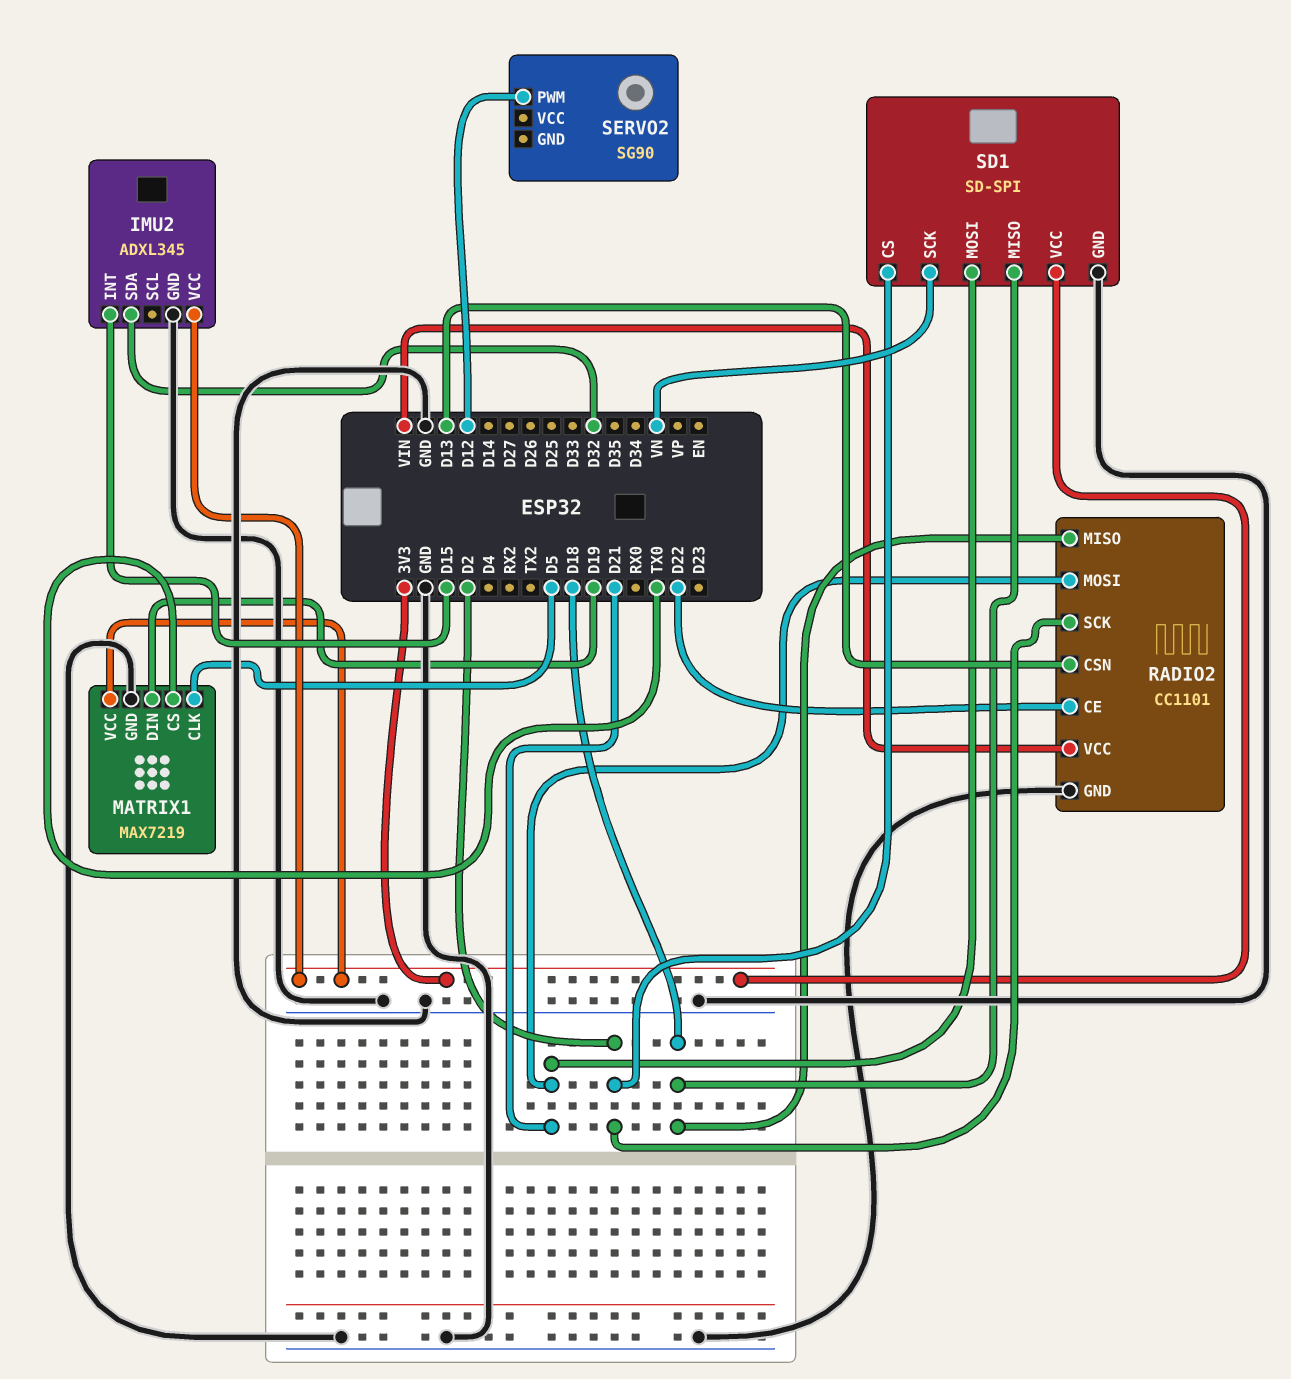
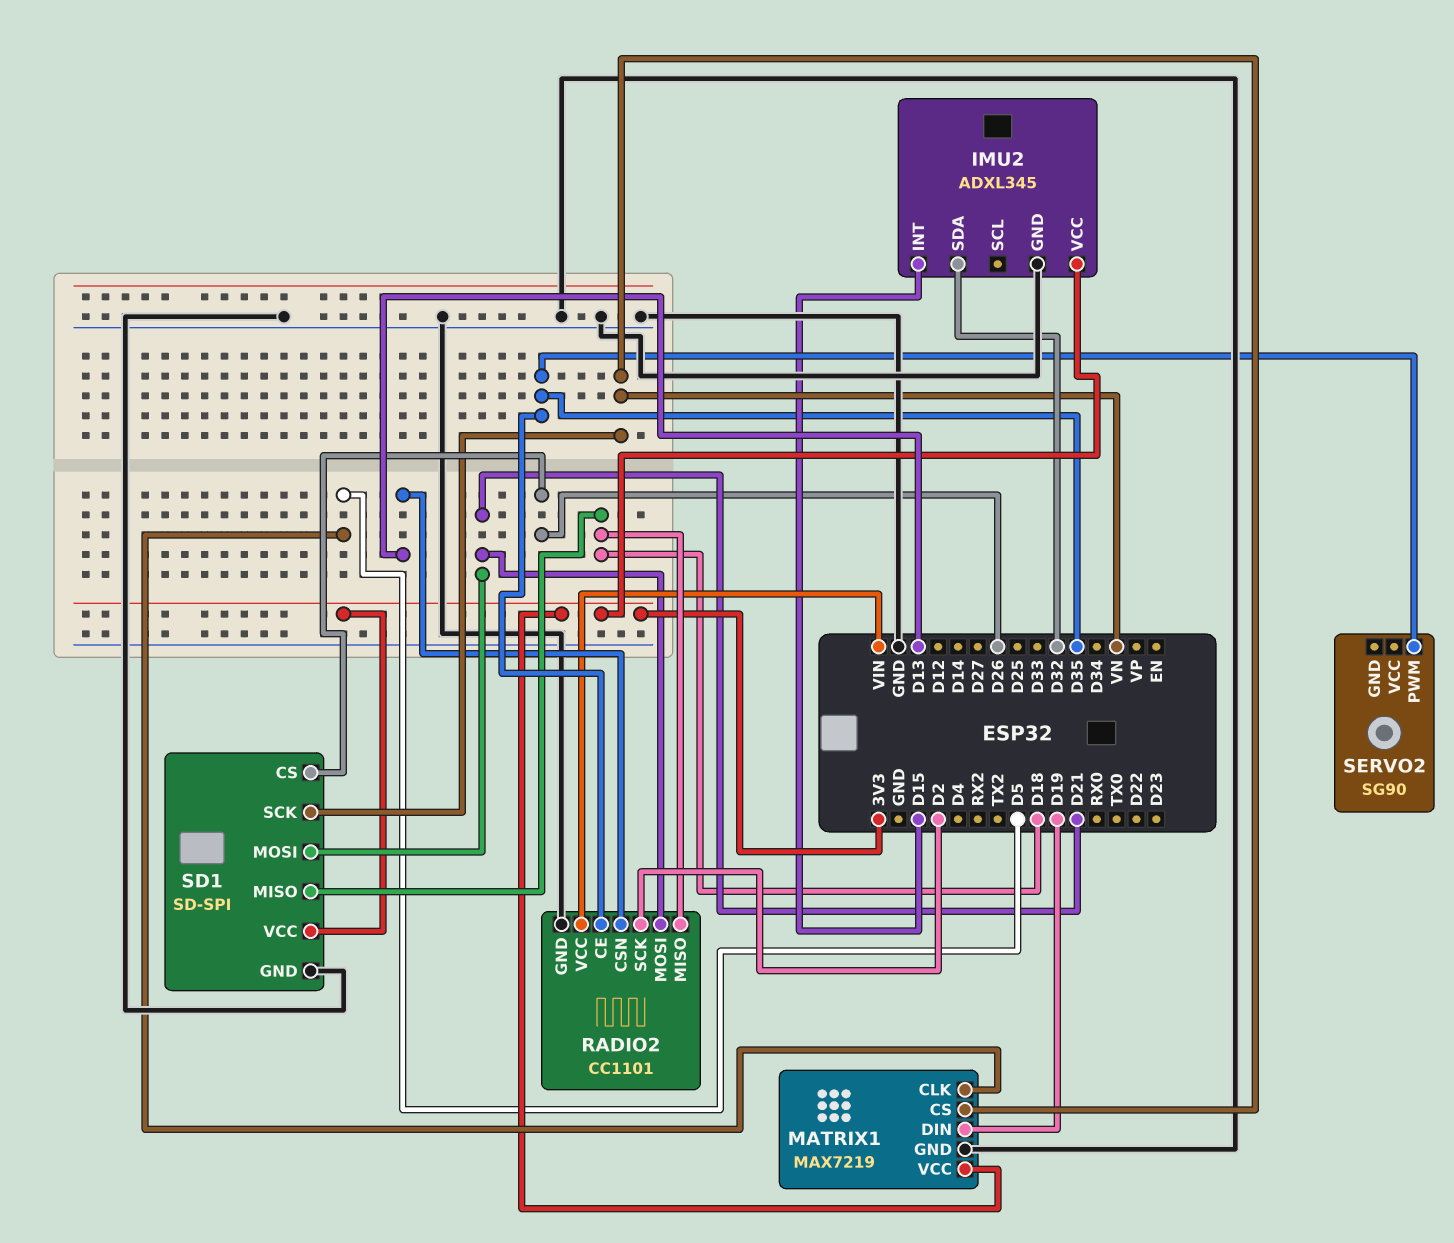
MATRIX1 pin CS: TX0 -> VN
RADIO2 pin CE: D22 -> D35
SD1 pin CS: D2 -> D26
SERVO2 pin PWM: D12 -> D35

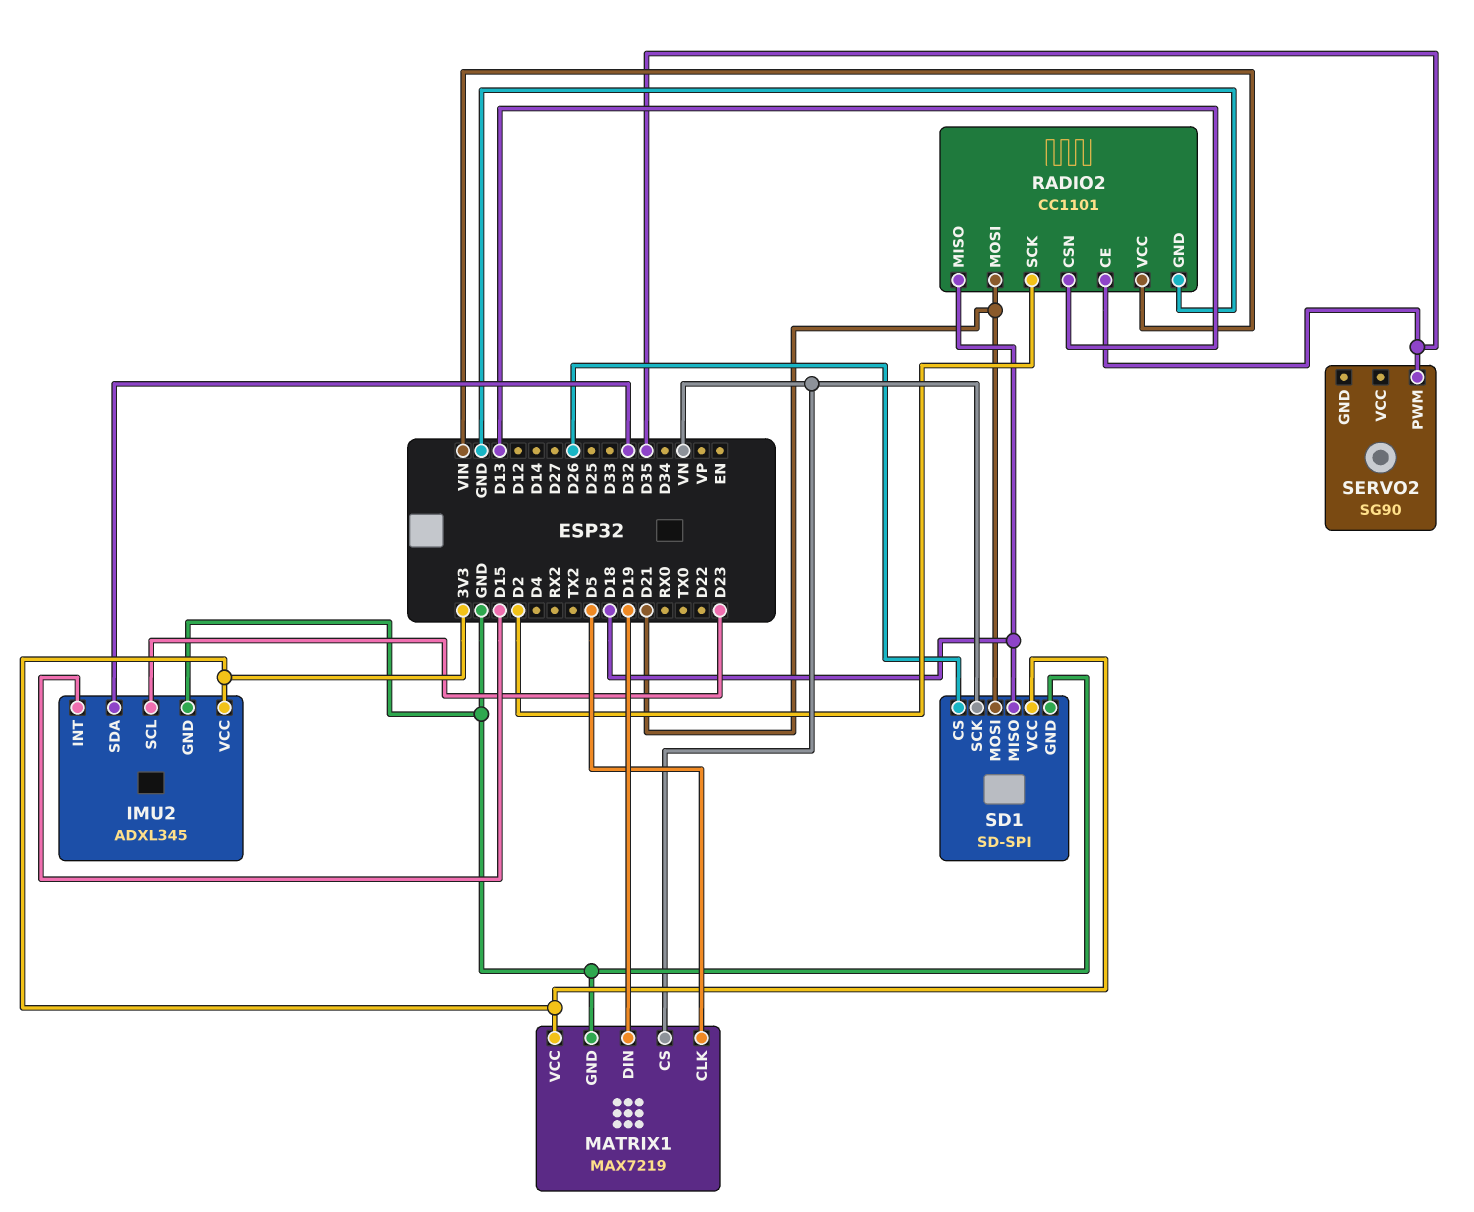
IMU2 pin SCL: none -> D23

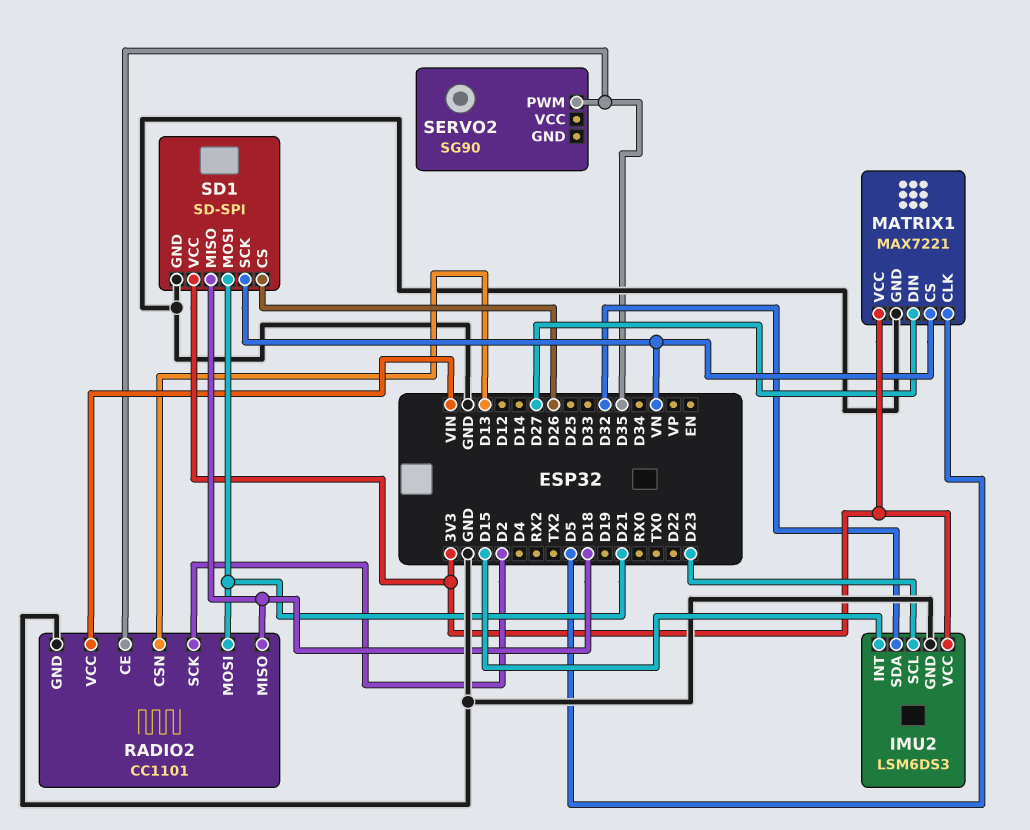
IMU2: ADXL345 -> LSM6DS3
MATRIX1: MAX7219 -> MAX7221
MATRIX1 pin DIN: D19 -> D27

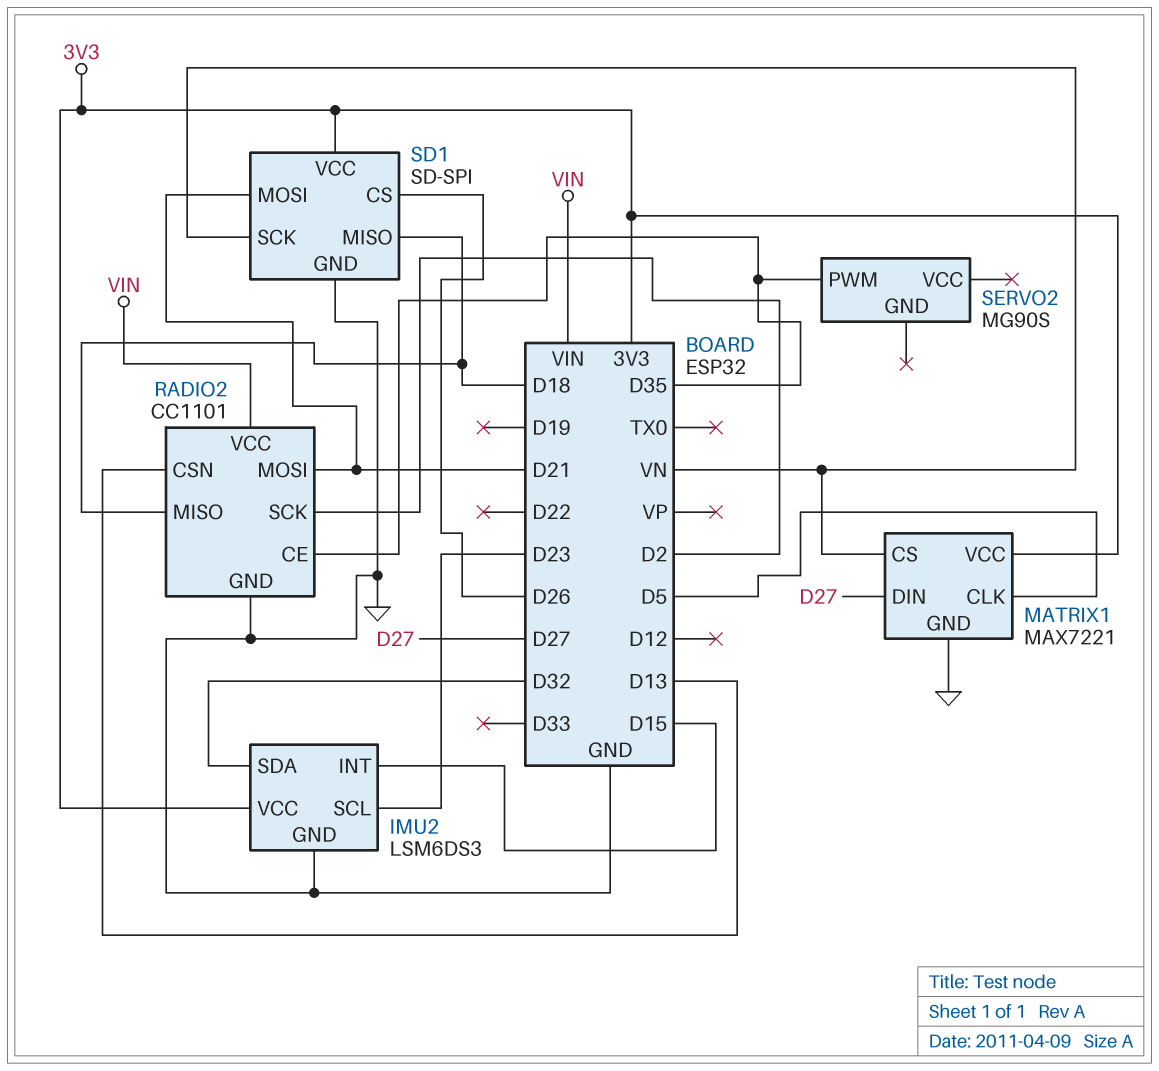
SERVO2: SG90 -> MG90S

